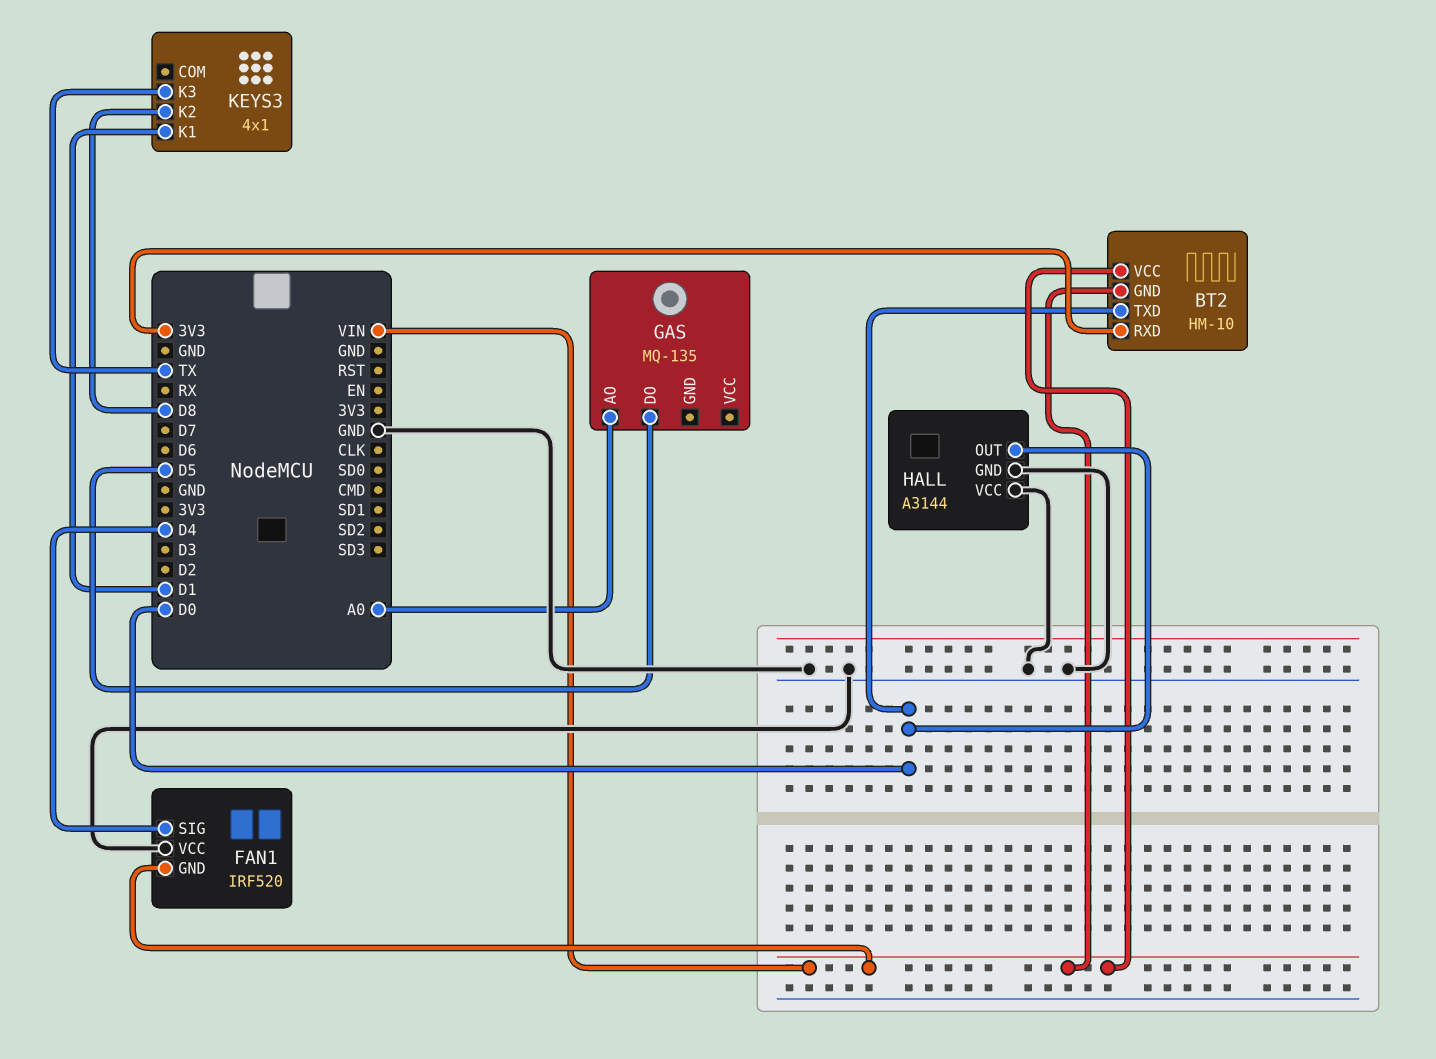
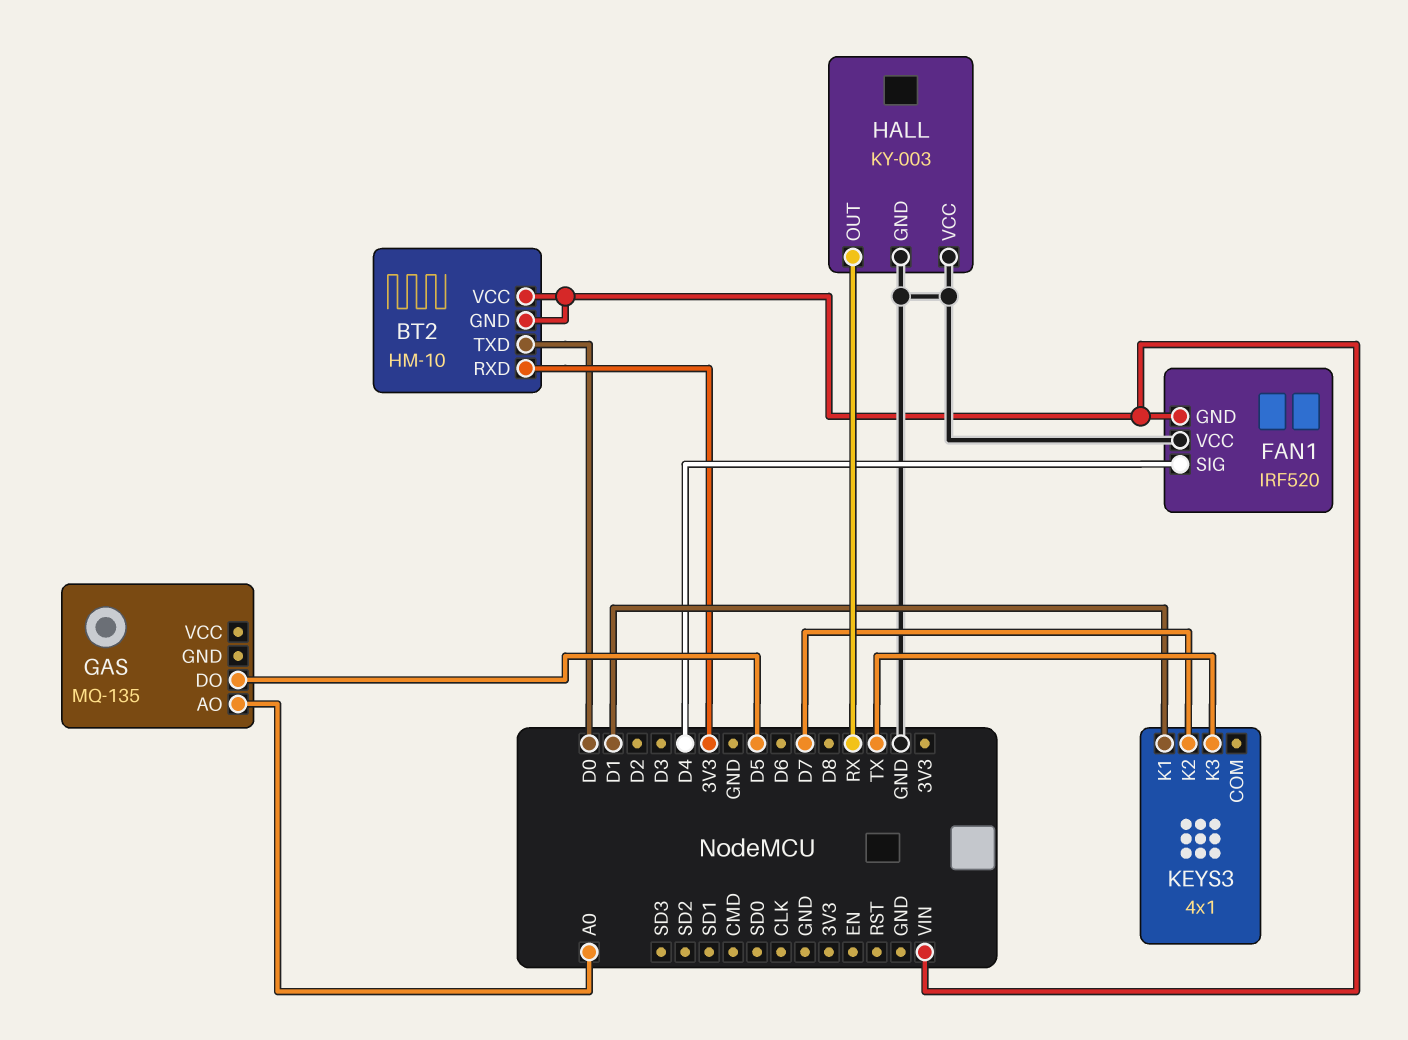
HALL: A3144 -> KY-003
HALL pin OUT: D0 -> RX
KEYS3 pin K2: D8 -> D7

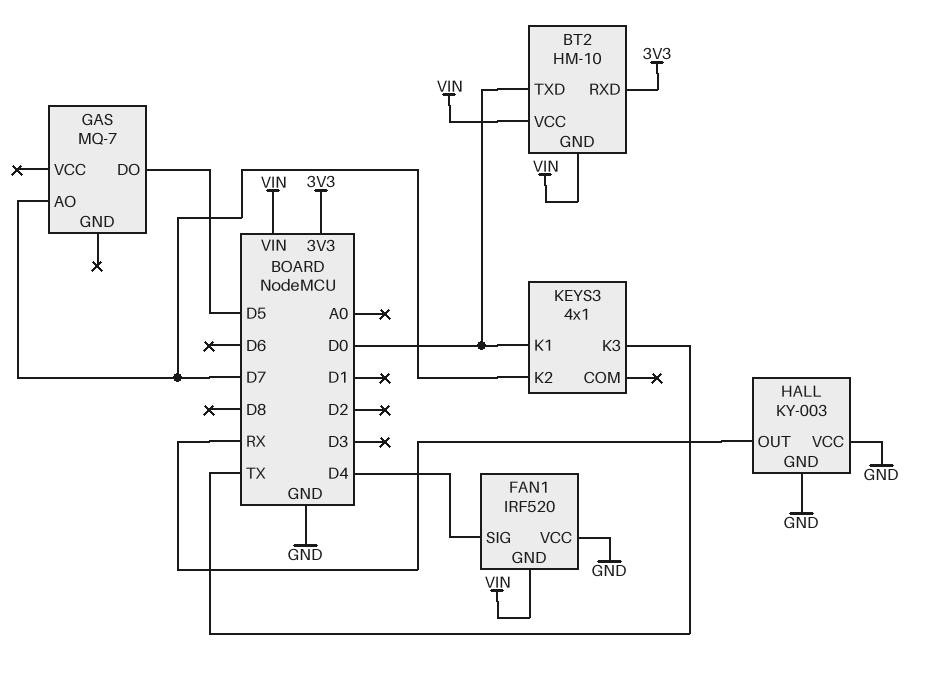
GAS: MQ-135 -> MQ-7
GAS pin AO: A0 -> D7
KEYS3 pin K1: D1 -> D0

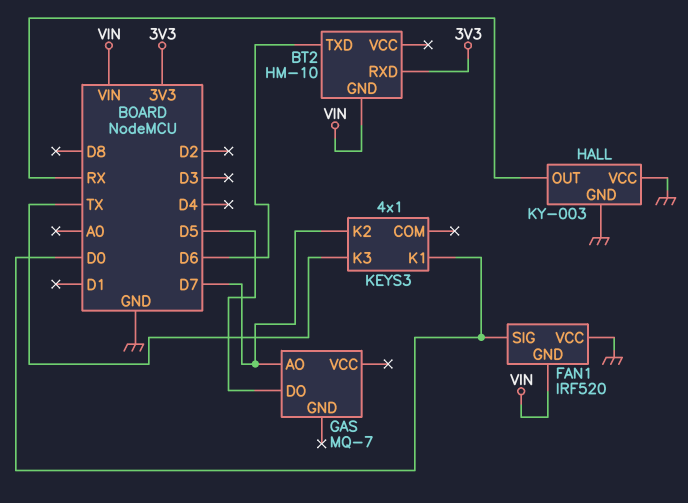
BT2 pin TXD: D0 -> D6
BT2 pin VCC: VIN -> none
FAN1 pin SIG: D4 -> D0

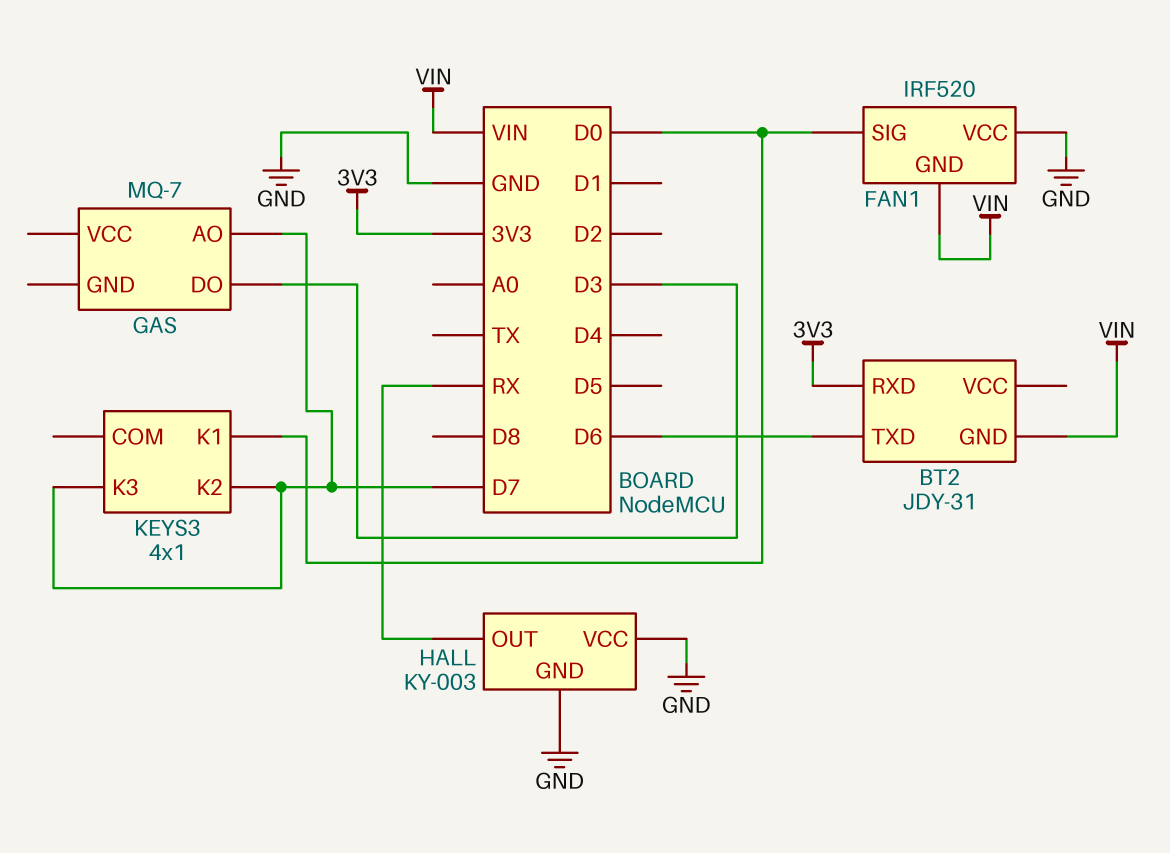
BT2: HM-10 -> JDY-31
GAS pin DO: D5 -> D3
KEYS3 pin K3: TX -> D7

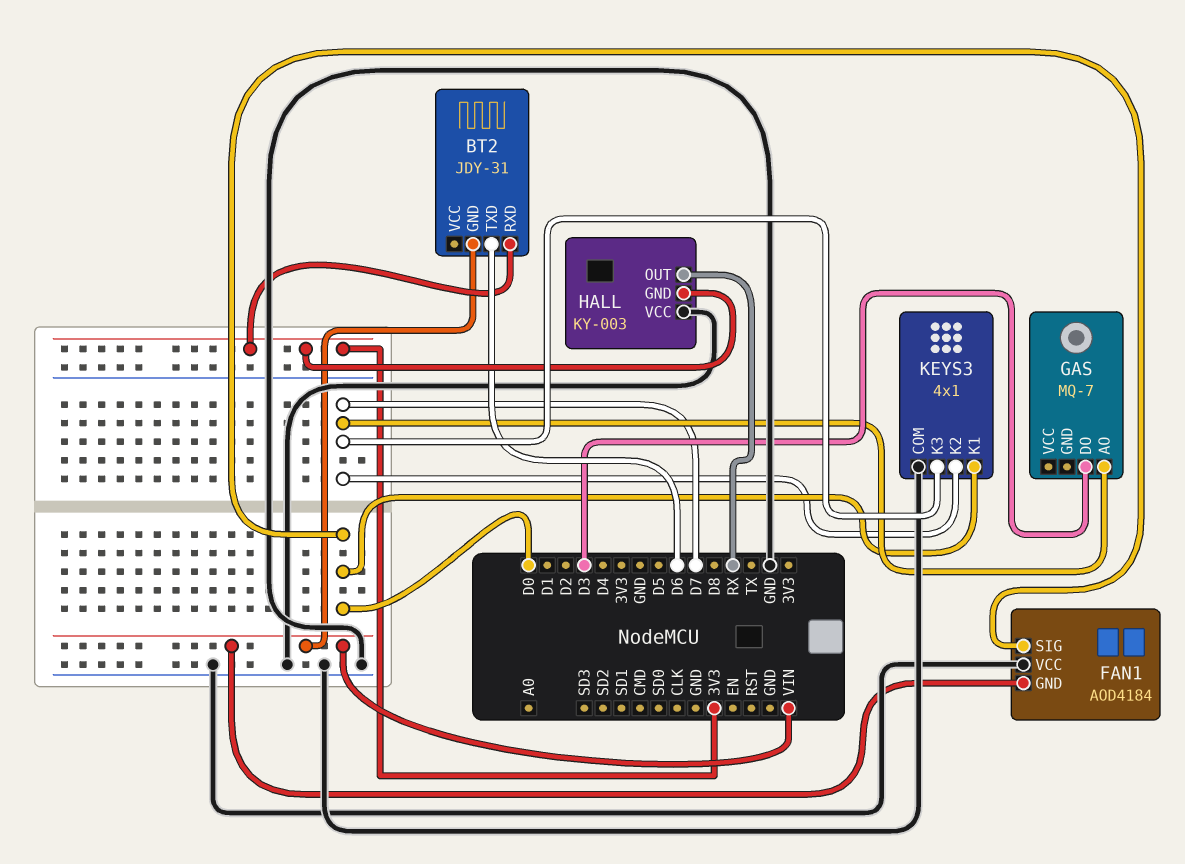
FAN1: IRF520 -> AOD4184
HALL pin GND: GND -> 3V3
KEYS3 pin COM: none -> GND

